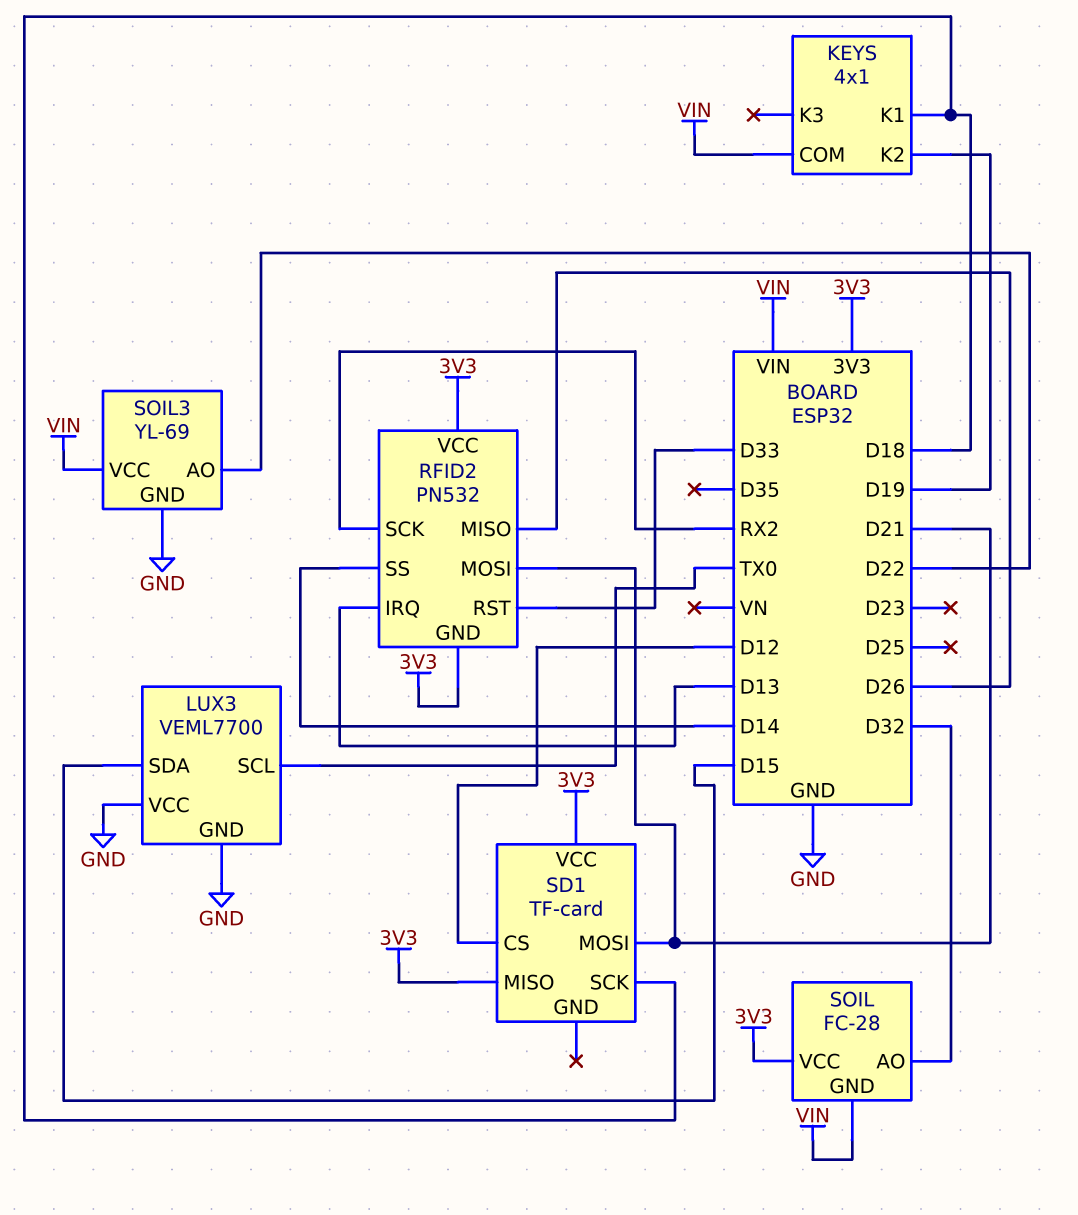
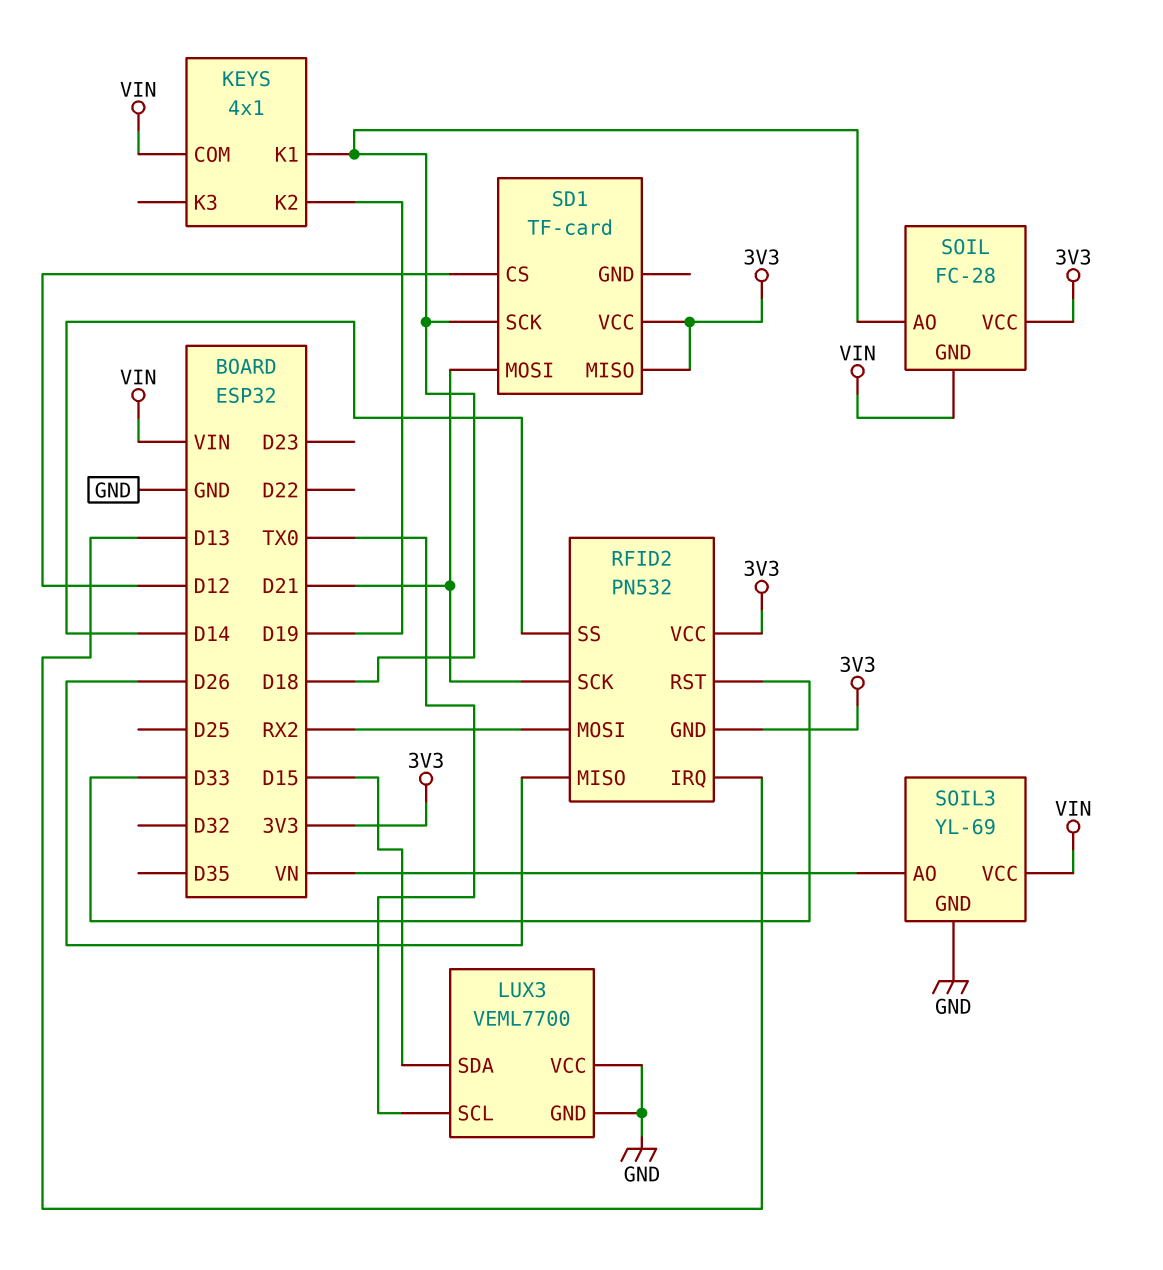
RFID2 pin MOSI: D21 -> RX2
RFID2 pin SCK: RX2 -> D21
SOIL pin AO: D32 -> D18
SOIL3 pin AO: D22 -> VN

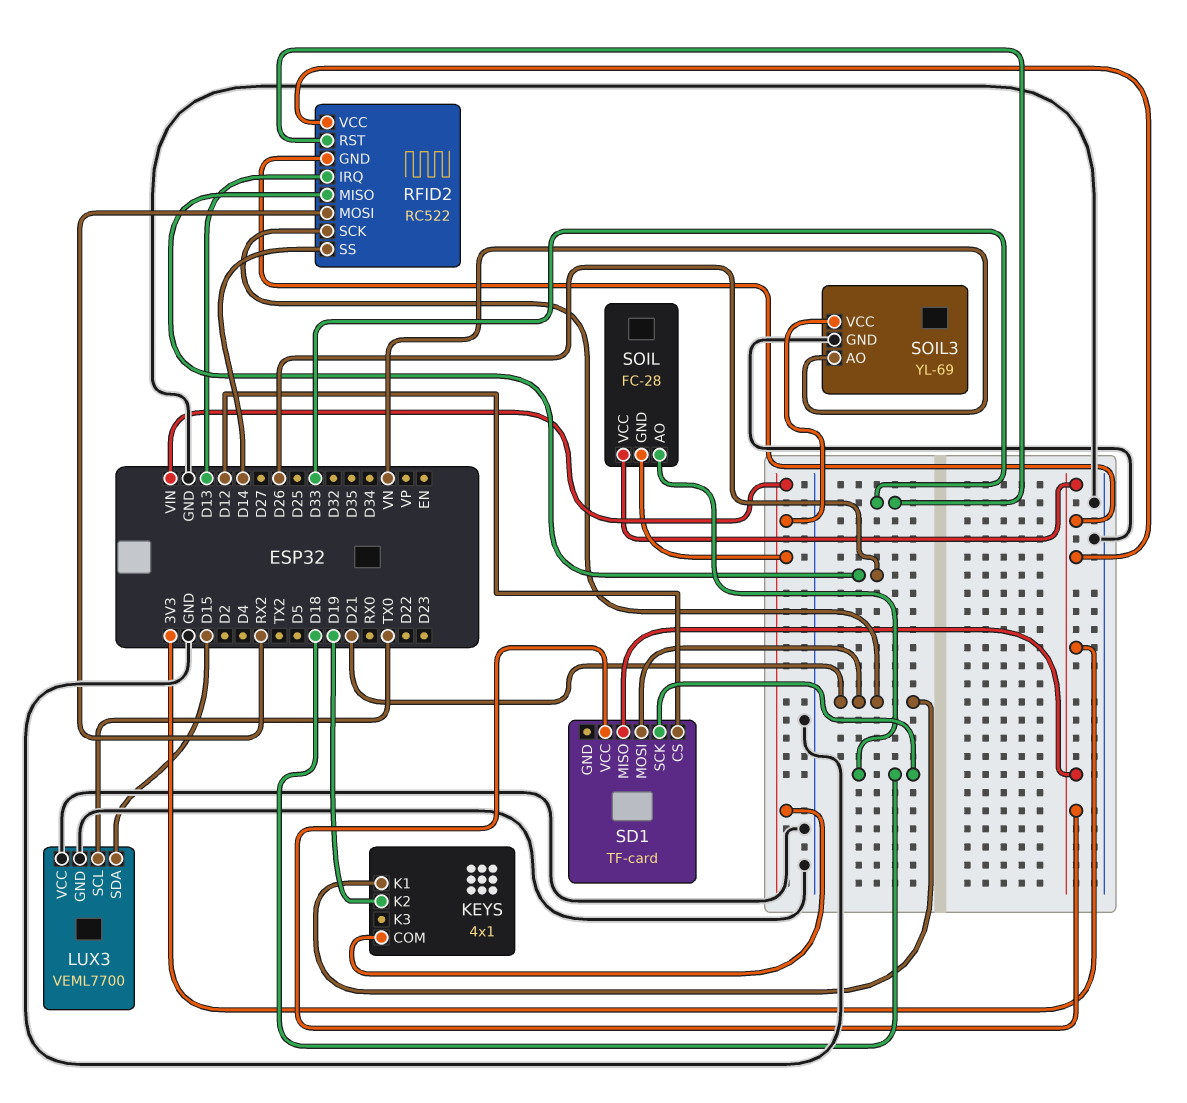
KEYS pin K1: D18 -> D21
RFID2: PN532 -> RC522

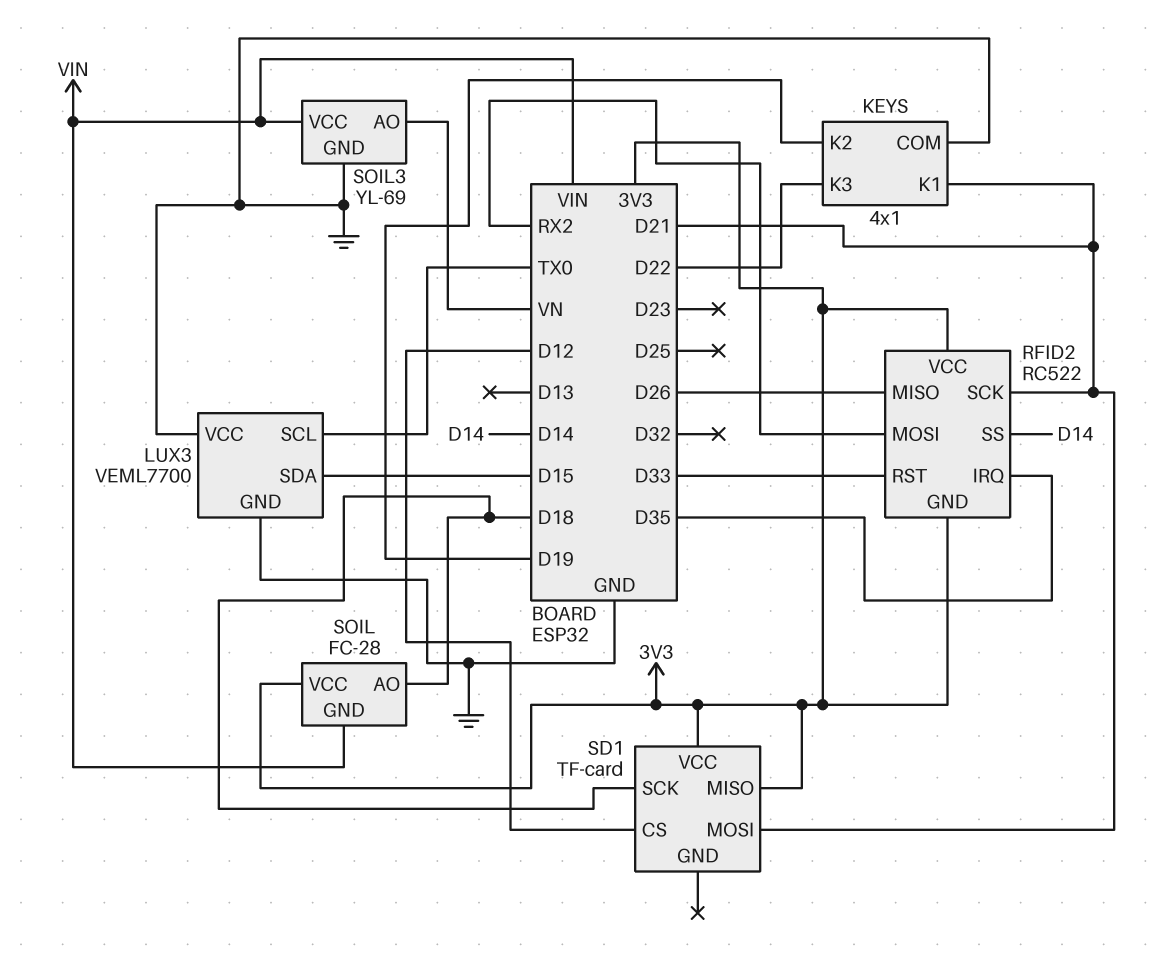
KEYS pin COM: VIN -> GND
KEYS pin K3: none -> D22
RFID2 pin IRQ: D13 -> D35

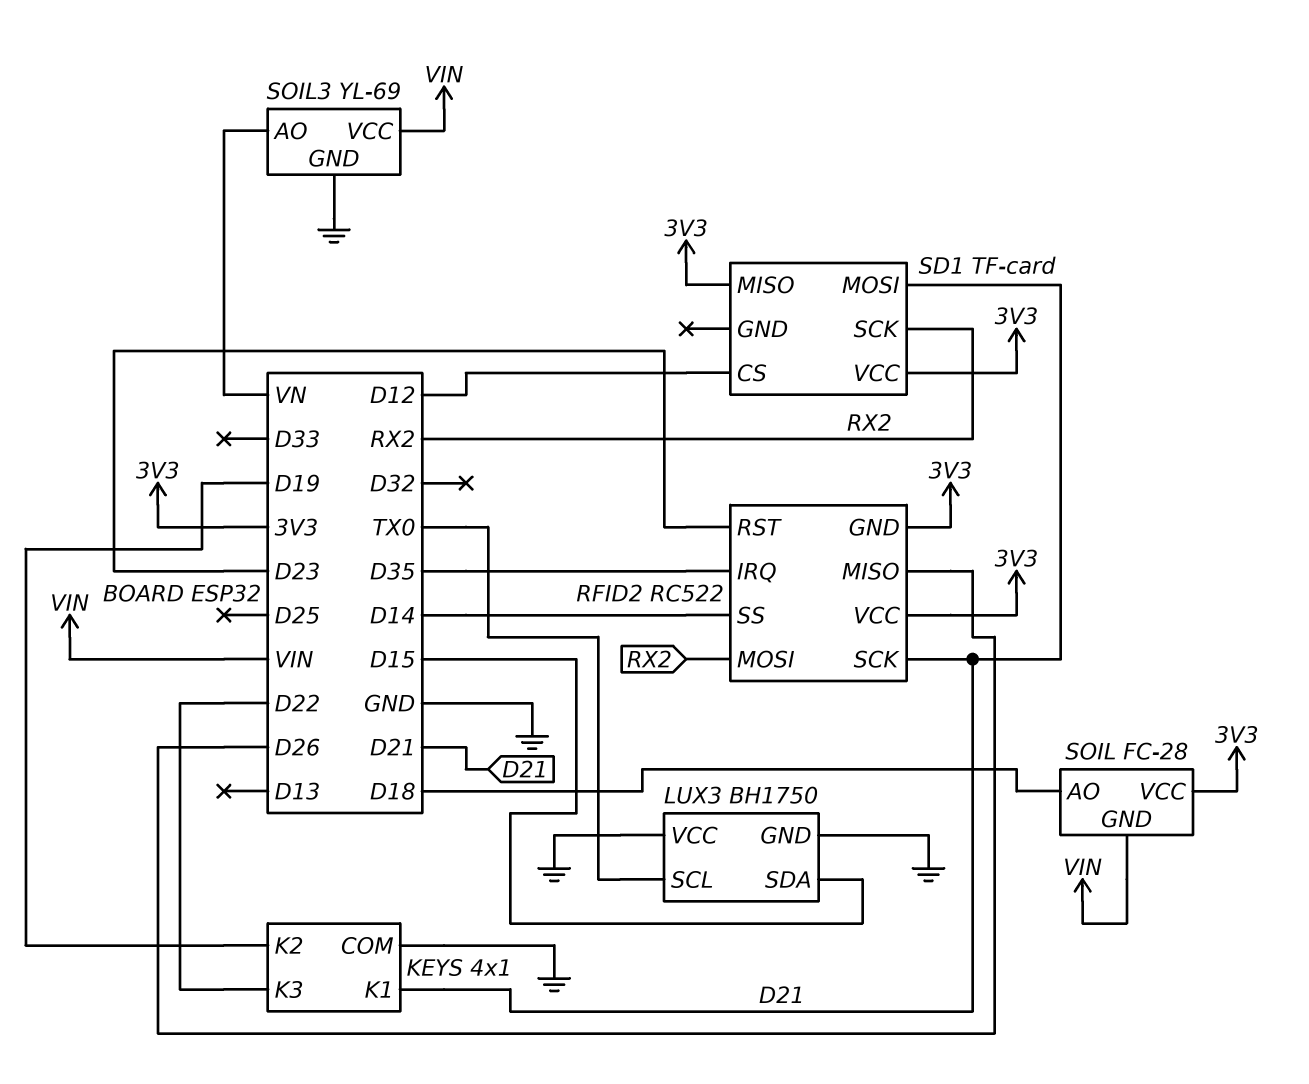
LUX3: VEML7700 -> BH1750
RFID2 pin RST: D33 -> D23
SD1 pin SCK: D18 -> RX2

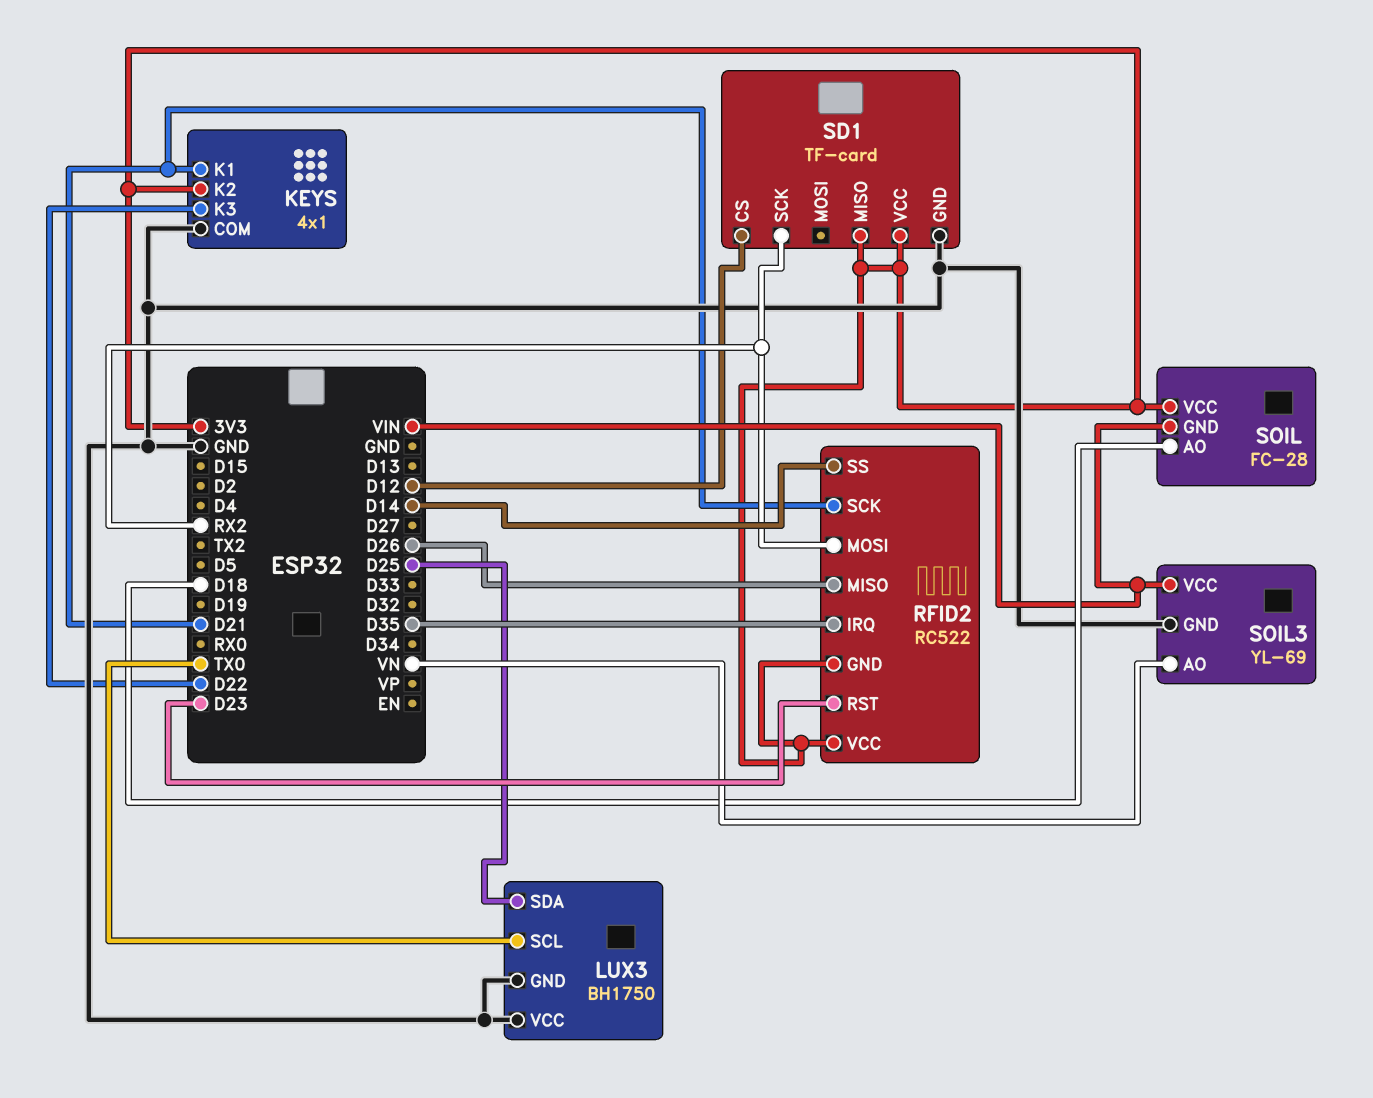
KEYS pin K2: D19 -> 3V3
LUX3 pin SDA: D15 -> D25
SD1 pin GND: none -> GND
SD1 pin MOSI: D21 -> none

